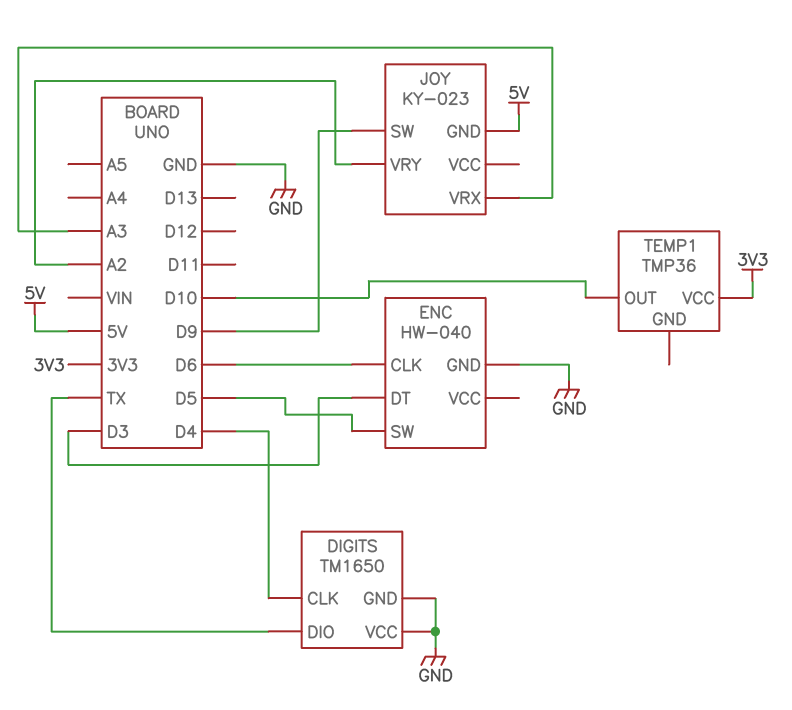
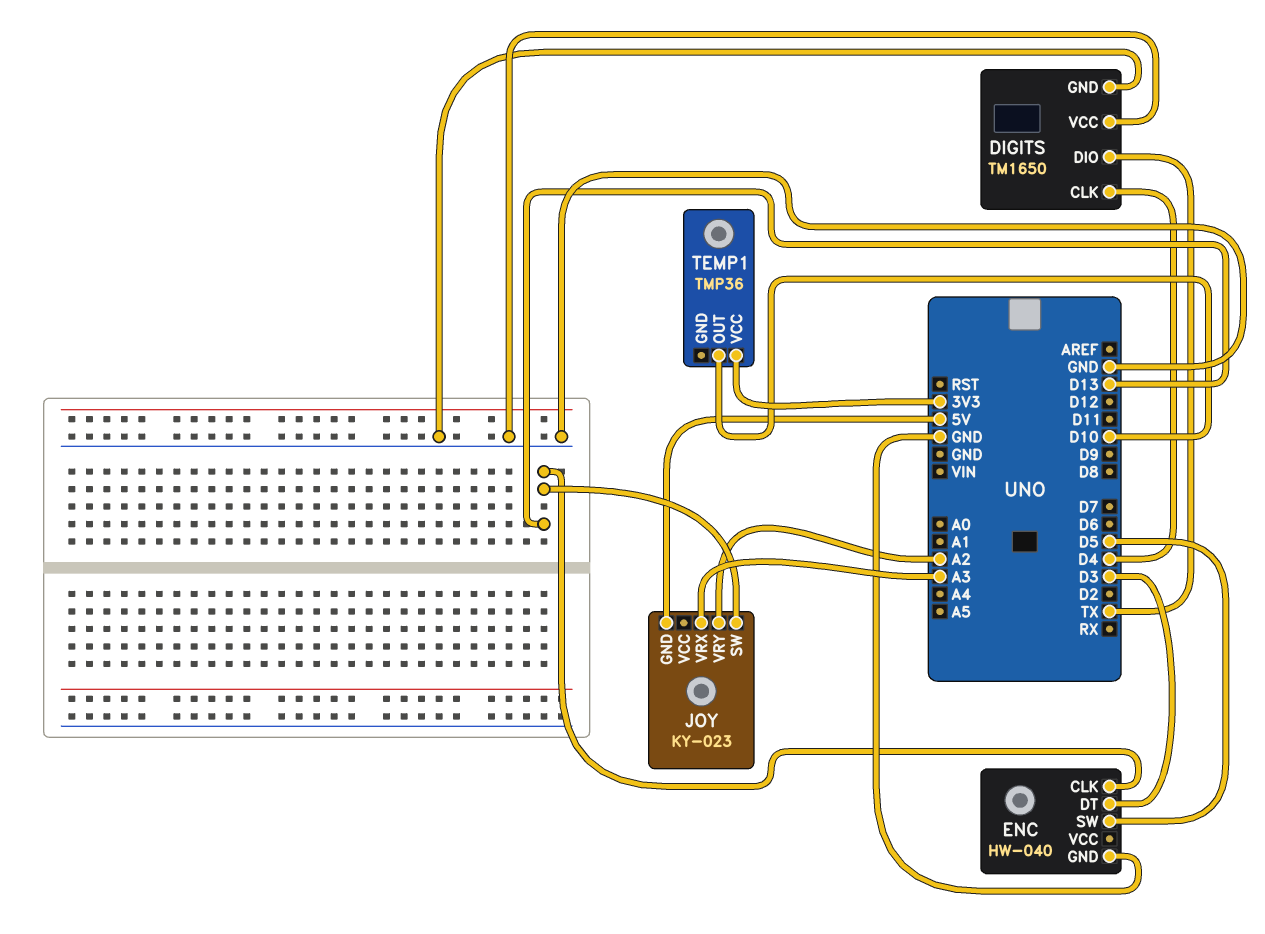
ENC pin CLK: D6 -> D13
JOY pin SW: D9 -> D13

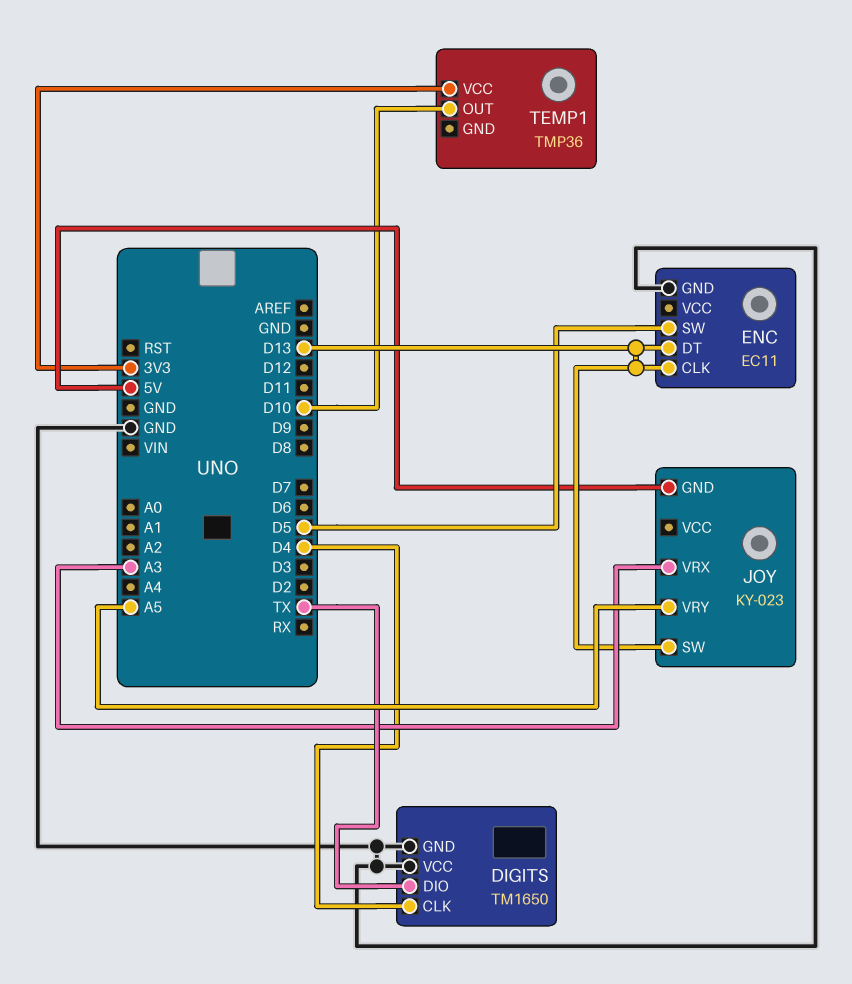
ENC: HW-040 -> EC11
ENC pin DT: D3 -> D13
JOY pin VRY: A2 -> A5

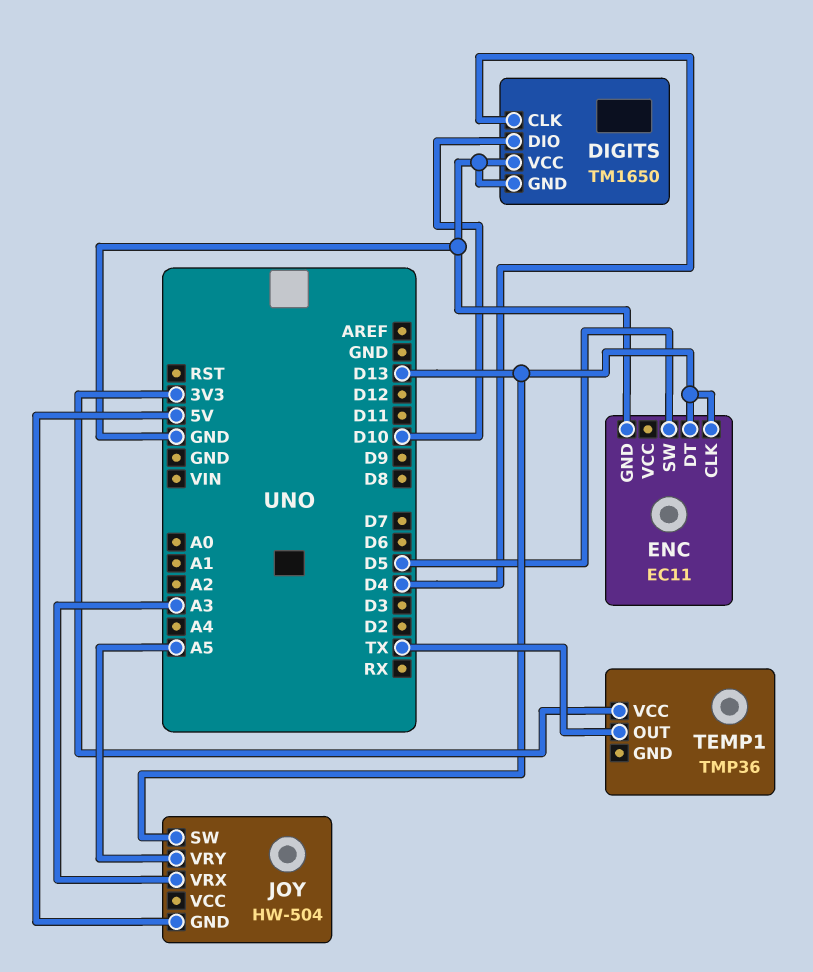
DIGITS pin DIO: TX -> D10
JOY: KY-023 -> HW-504
TEMP1 pin OUT: D10 -> TX

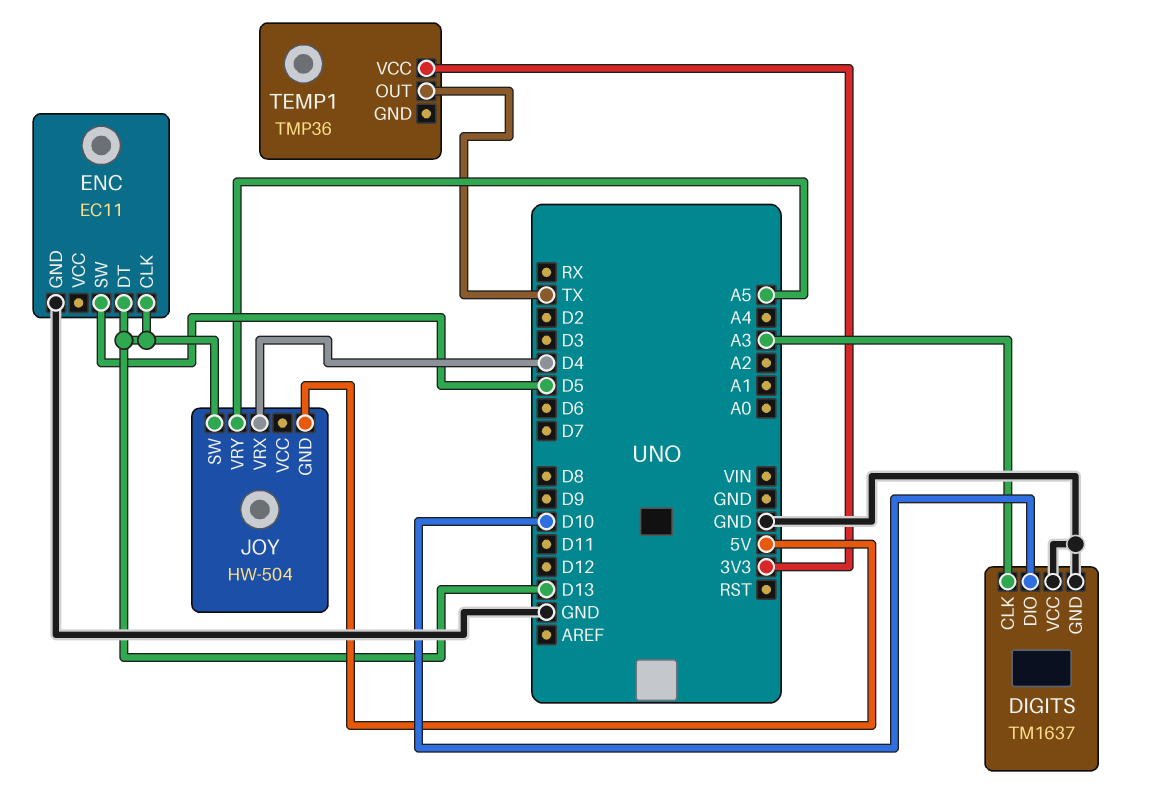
DIGITS: TM1650 -> TM1637
DIGITS pin CLK: D4 -> A3
JOY pin VRX: A3 -> D4

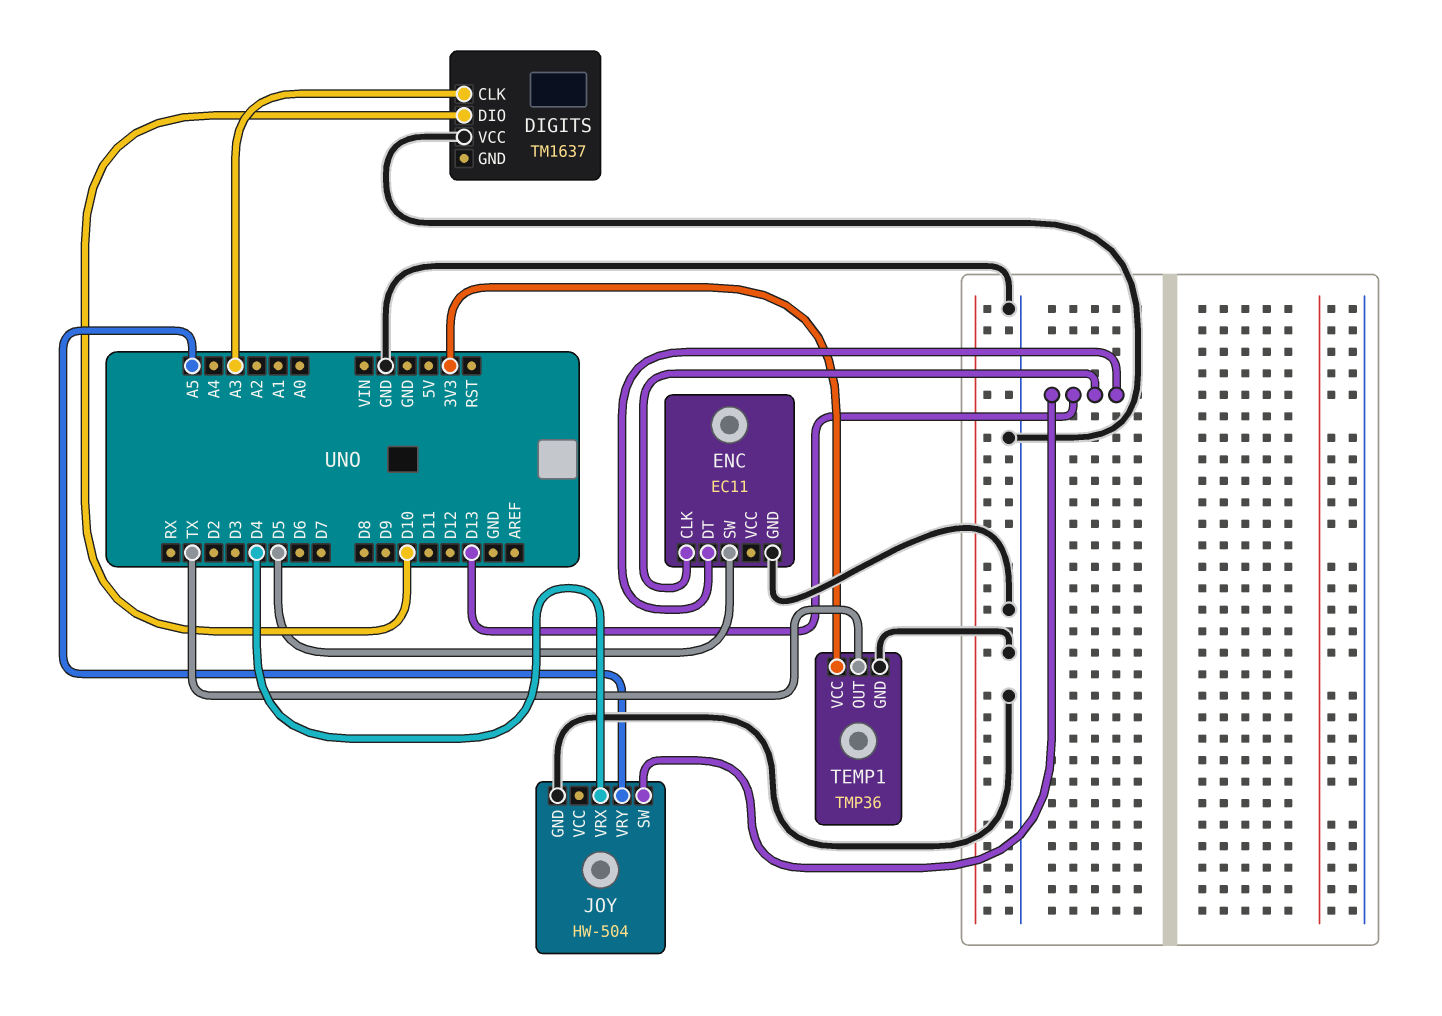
DIGITS pin GND: GND -> none
JOY pin GND: 5V -> GND
TEMP1 pin GND: none -> GND

